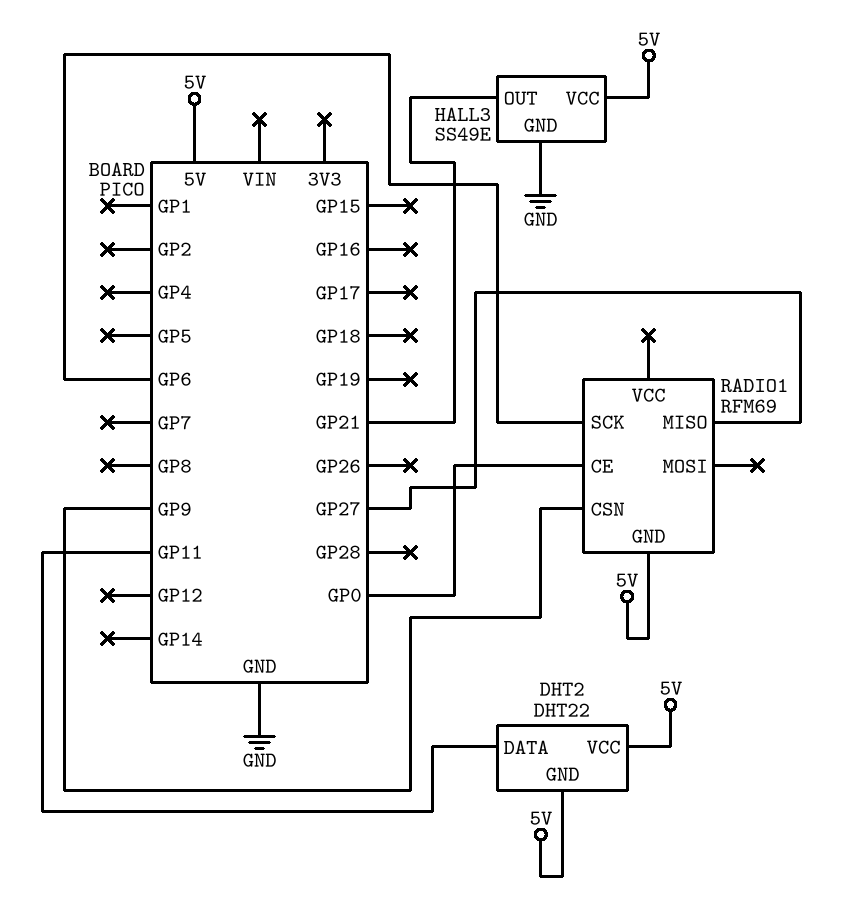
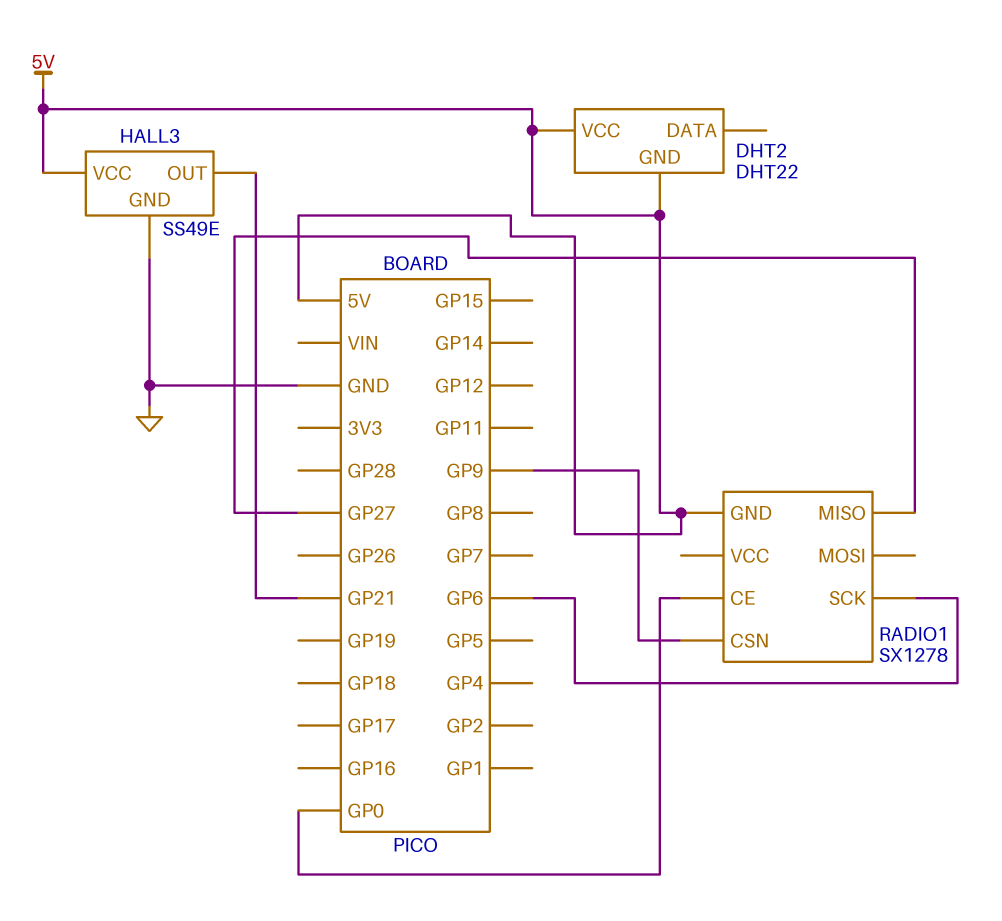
DHT2 pin DATA: GP11 -> none
RADIO1: RFM69 -> SX1278

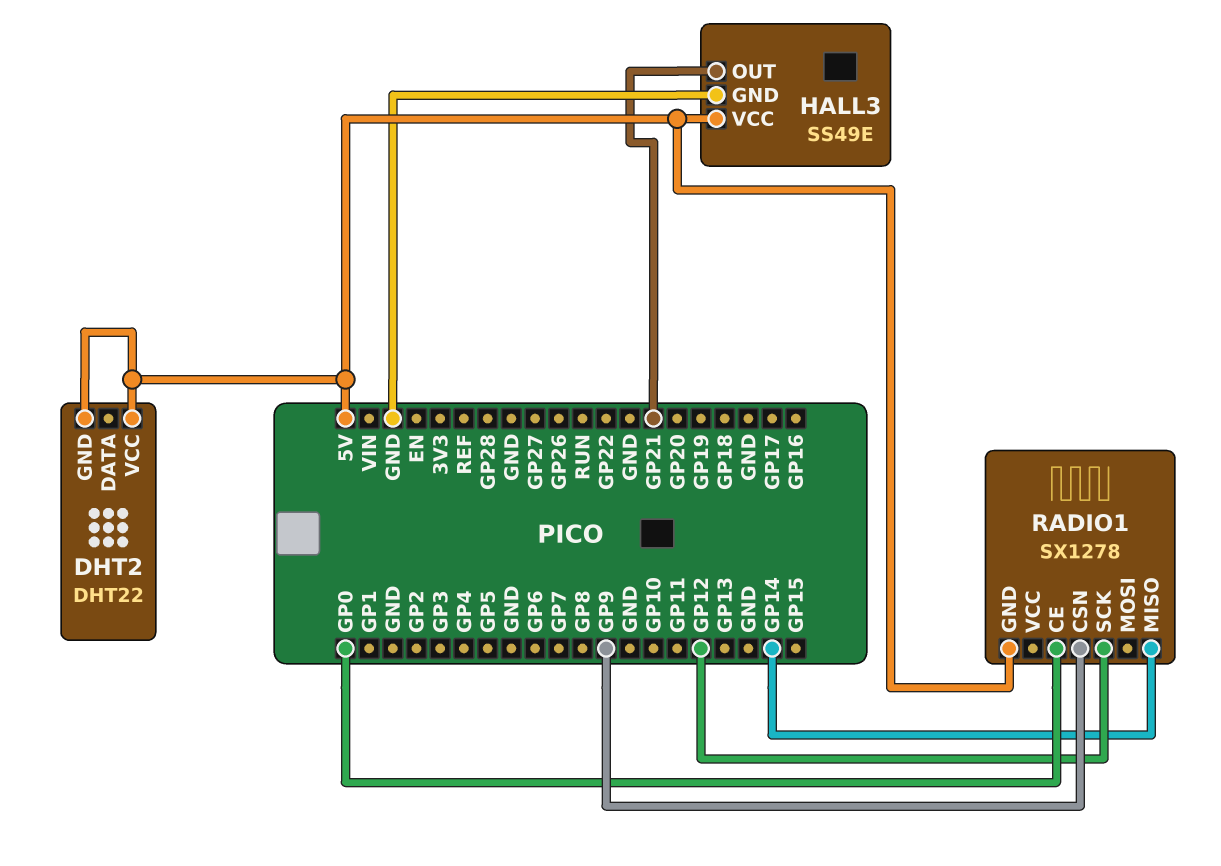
RADIO1 pin MISO: GP27 -> GP14
RADIO1 pin SCK: GP6 -> GP12

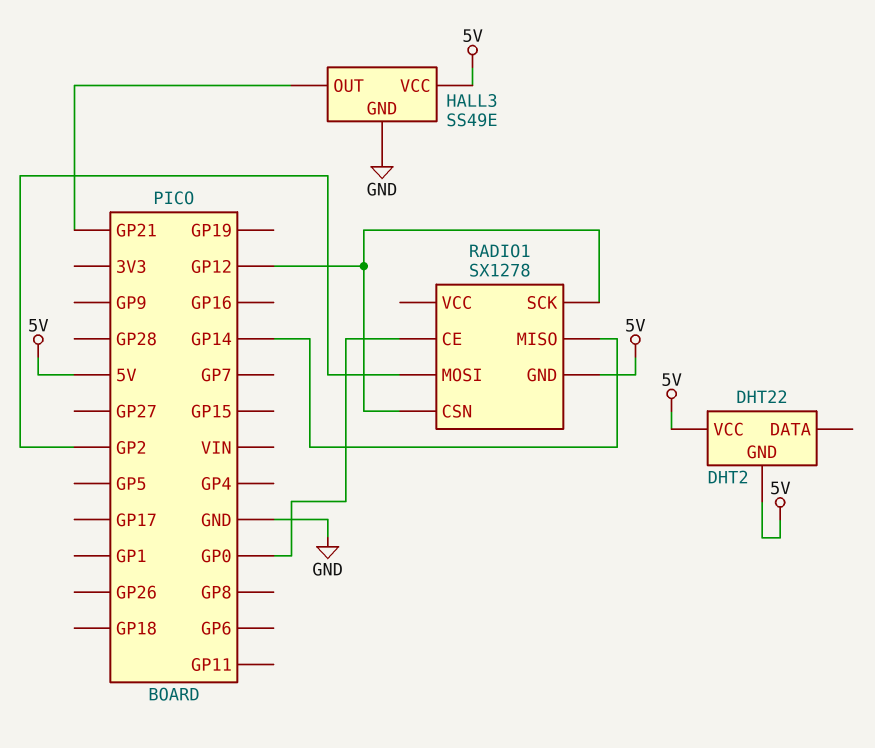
RADIO1 pin CSN: GP9 -> GP12
RADIO1 pin MOSI: none -> GP2

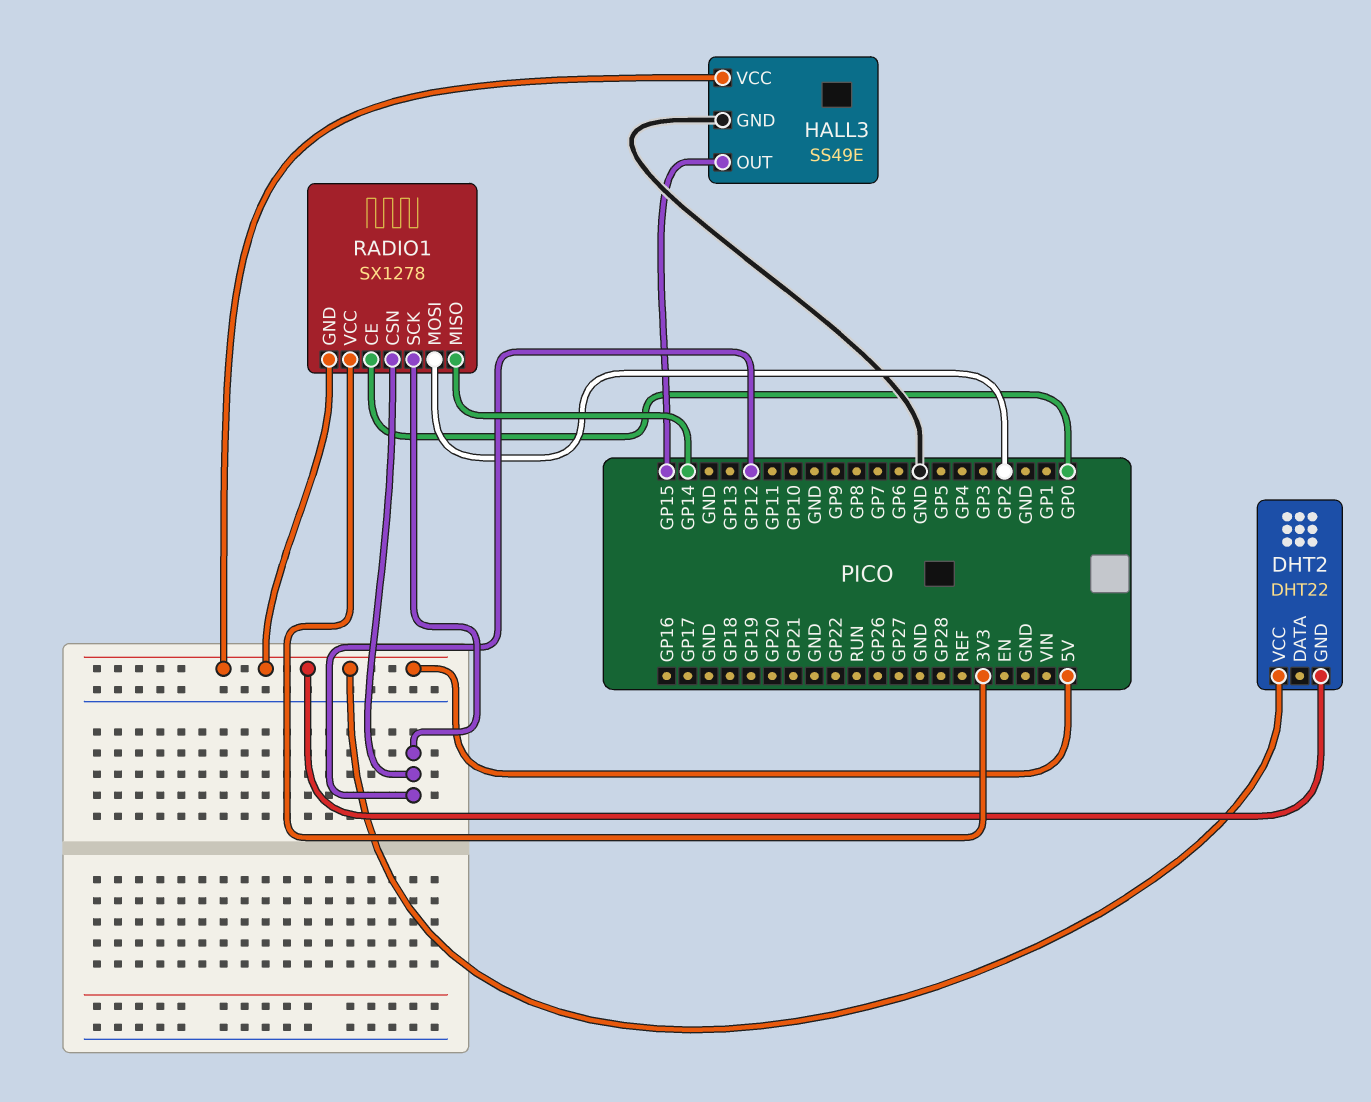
HALL3 pin OUT: GP21 -> GP15
RADIO1 pin VCC: none -> 3V3

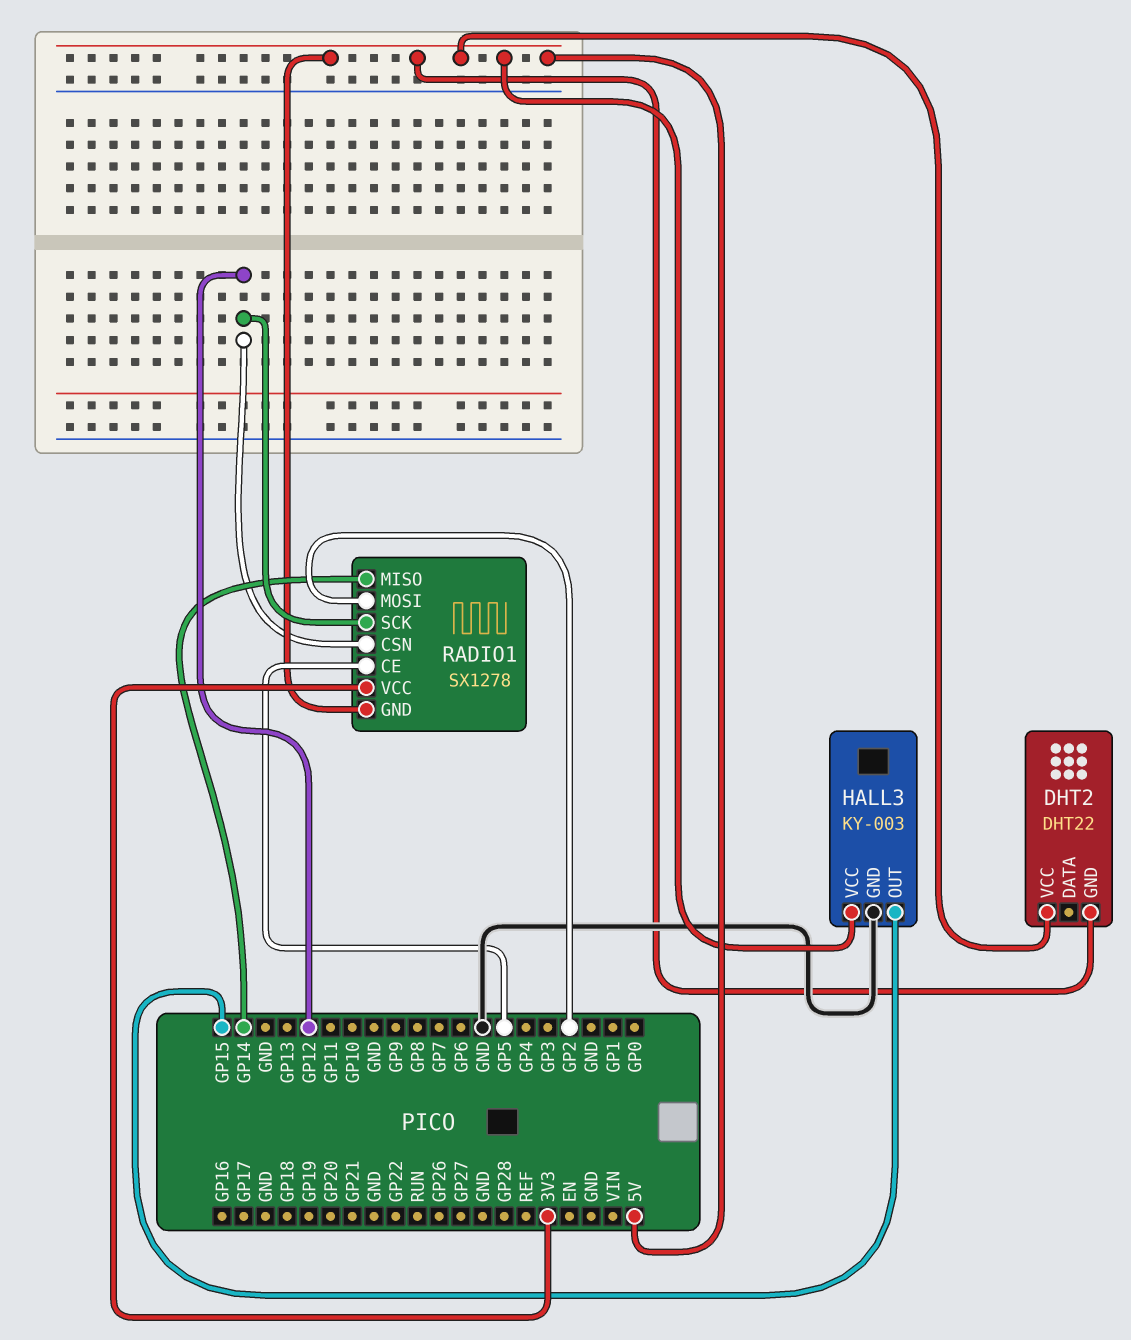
HALL3: SS49E -> KY-003
RADIO1 pin CE: GP0 -> GP5

